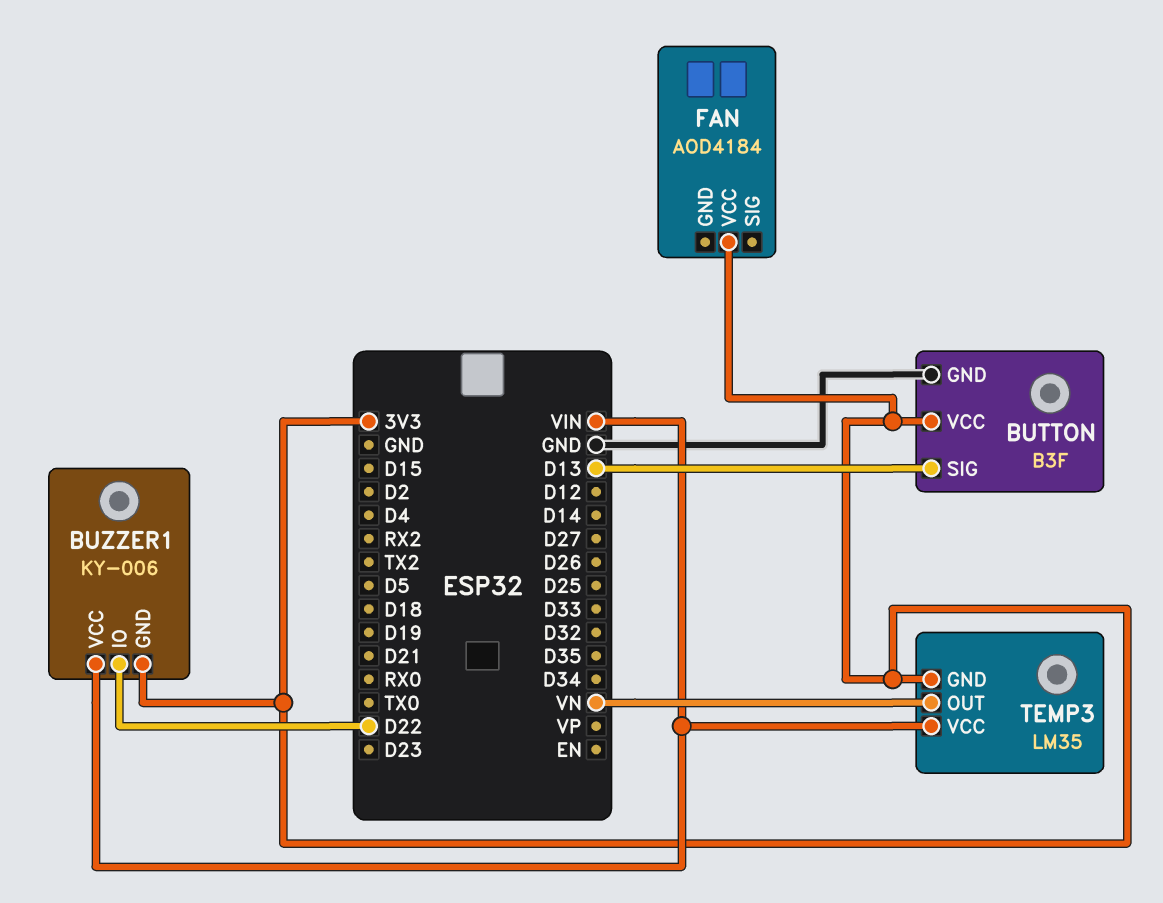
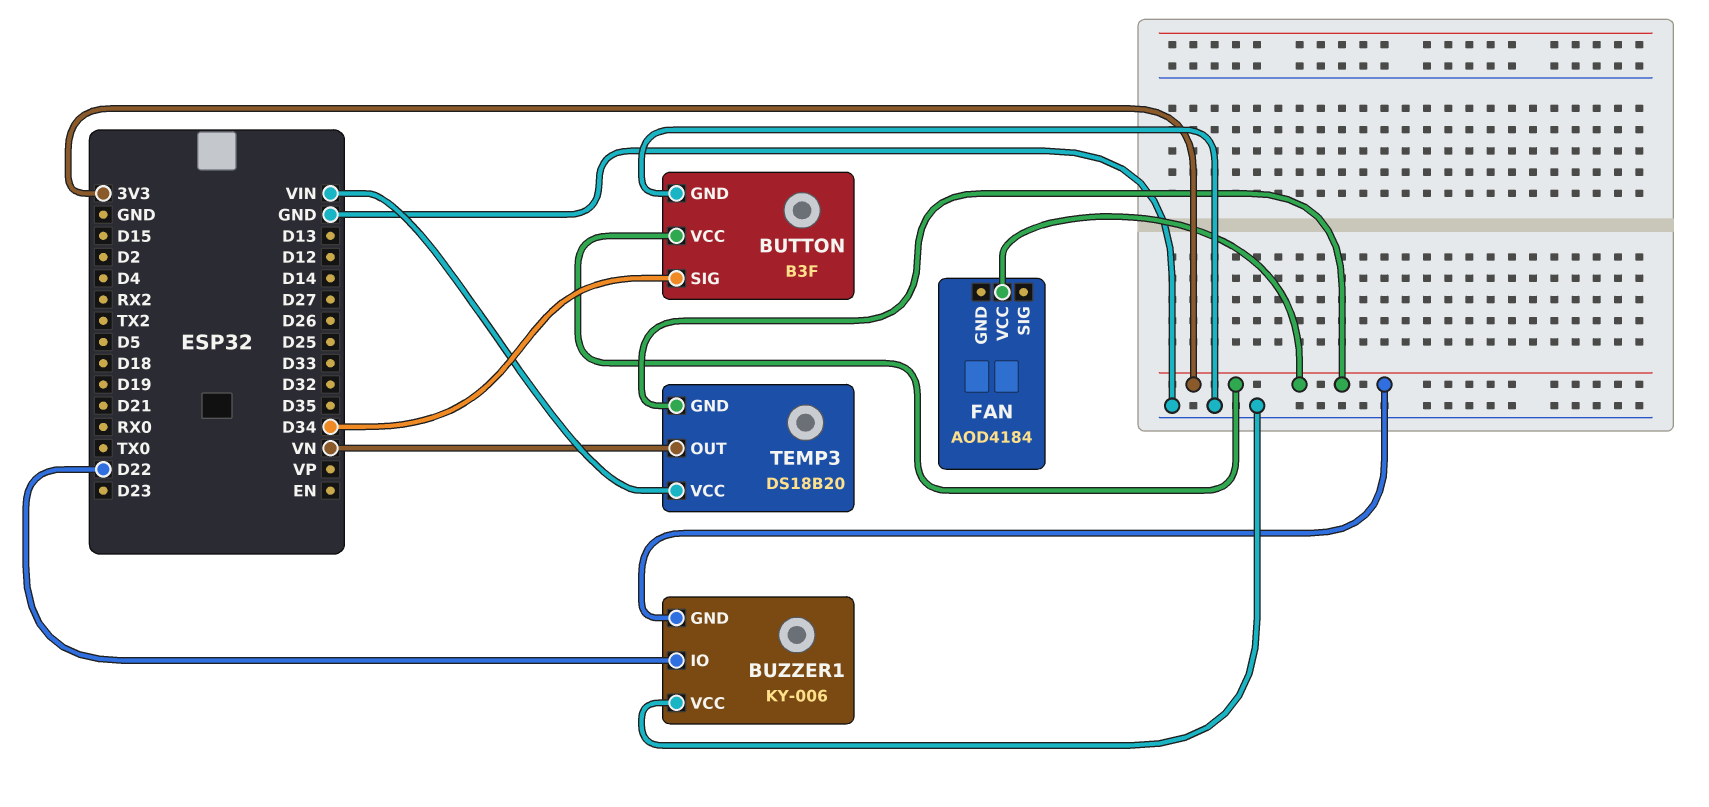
BUTTON pin SIG: D13 -> D34
BUZZER1 pin VCC: VIN -> GND
TEMP3: LM35 -> DS18B20

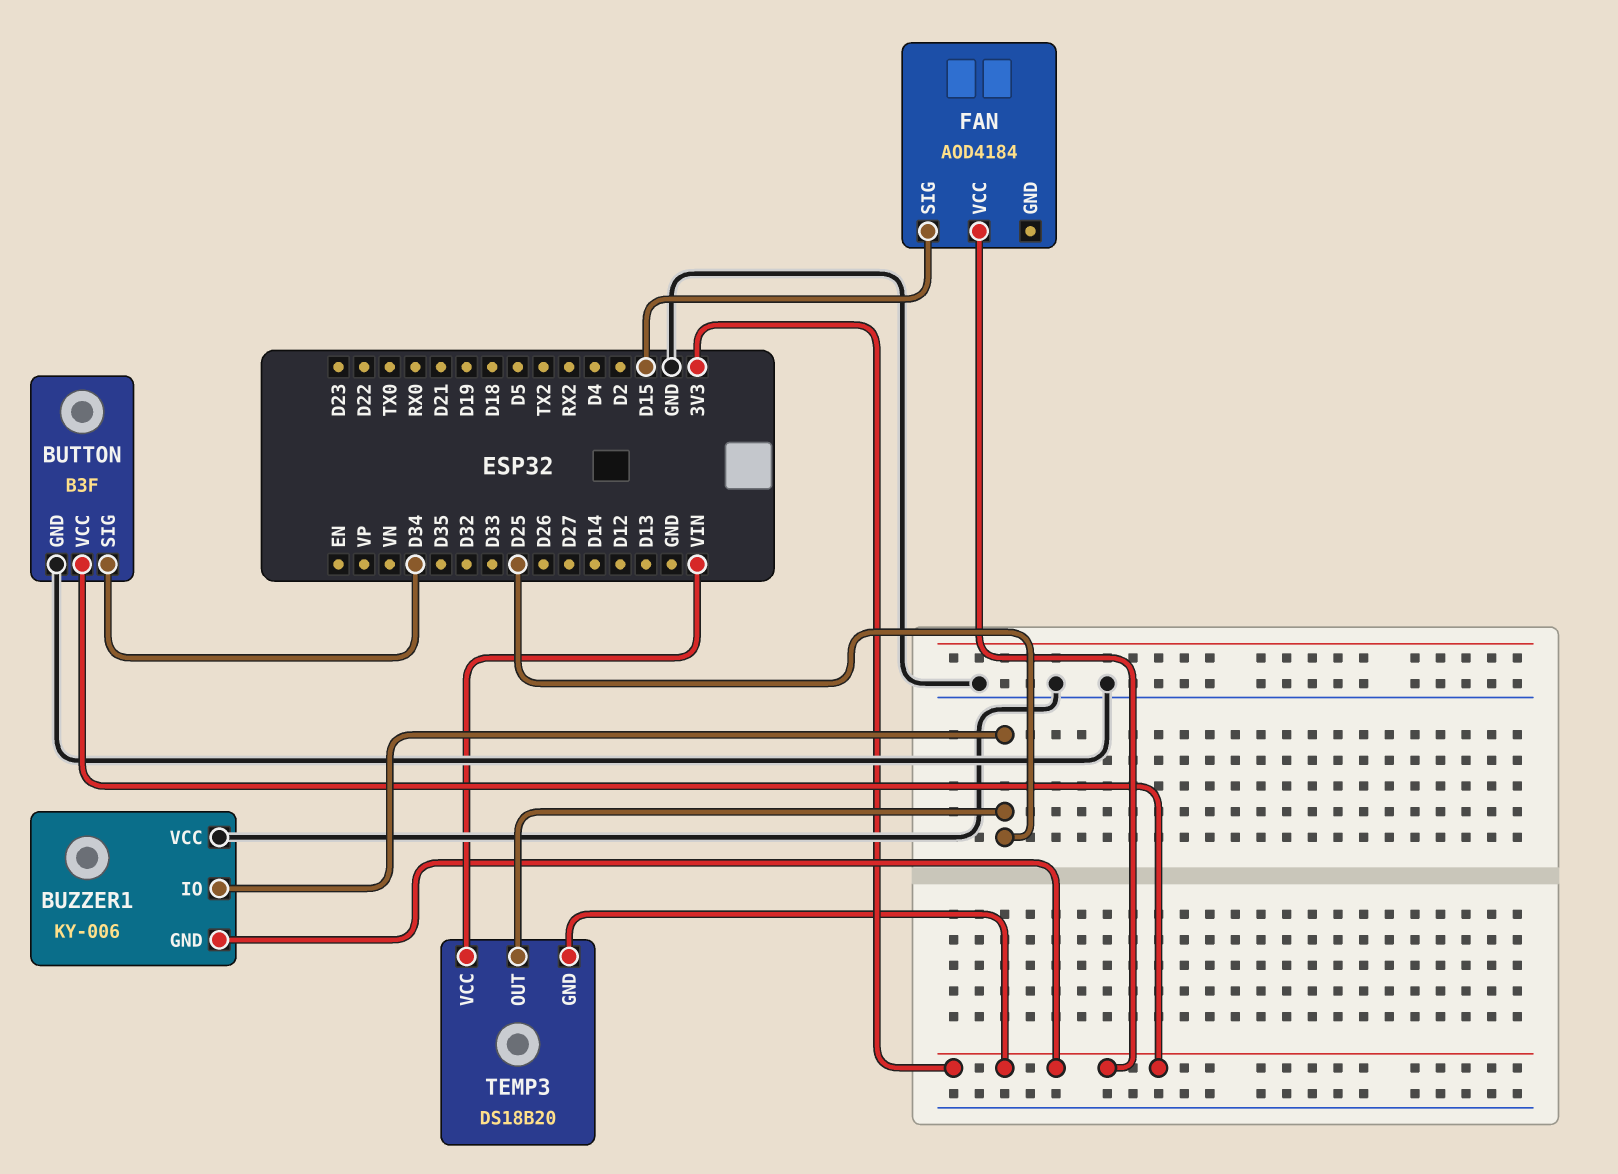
BUZZER1 pin IO: D22 -> D25
FAN pin SIG: none -> D15
TEMP3 pin OUT: VN -> D25

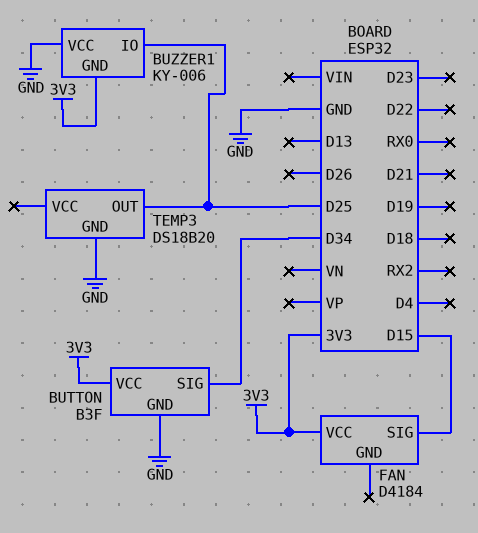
FAN: AOD4184 -> D4184
TEMP3 pin GND: 3V3 -> GND
TEMP3 pin VCC: VIN -> none

